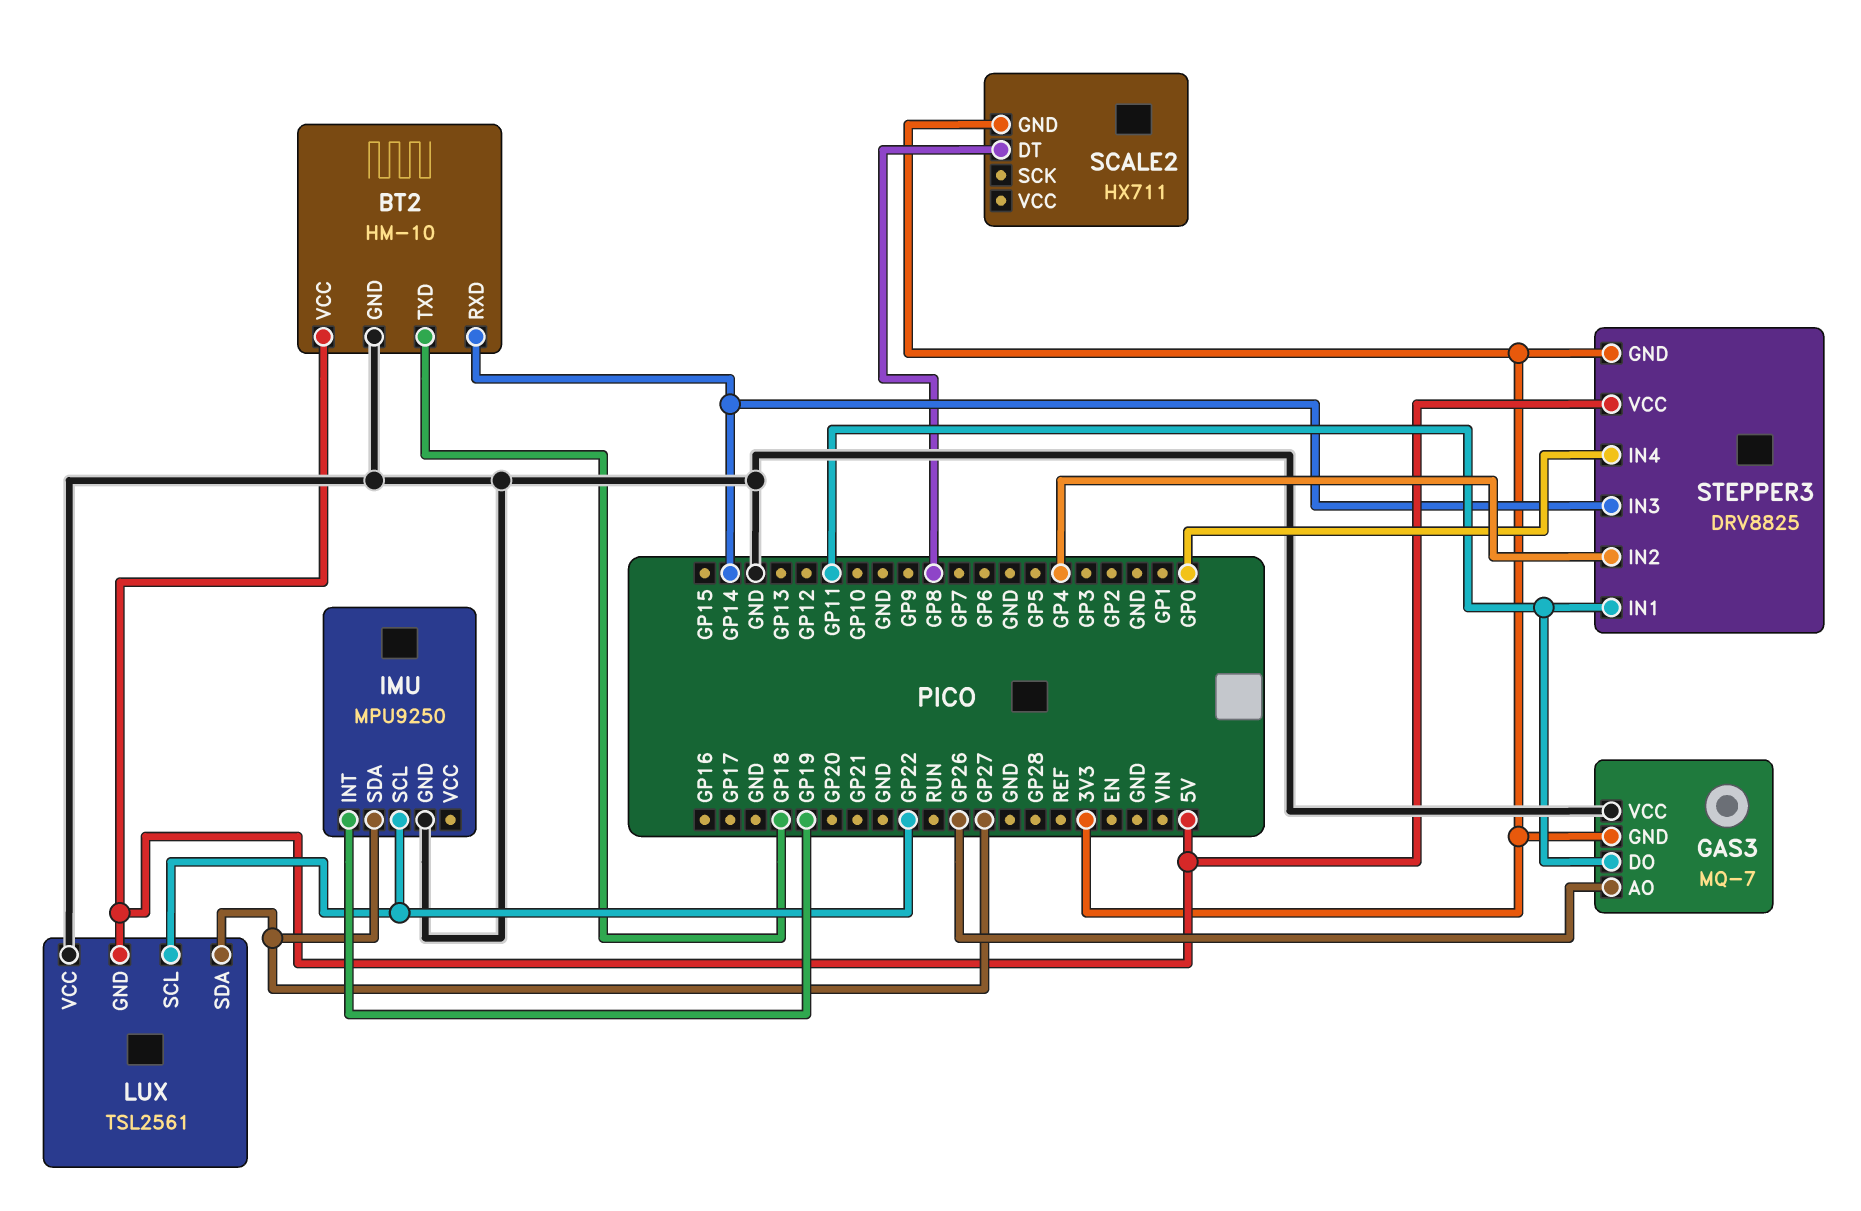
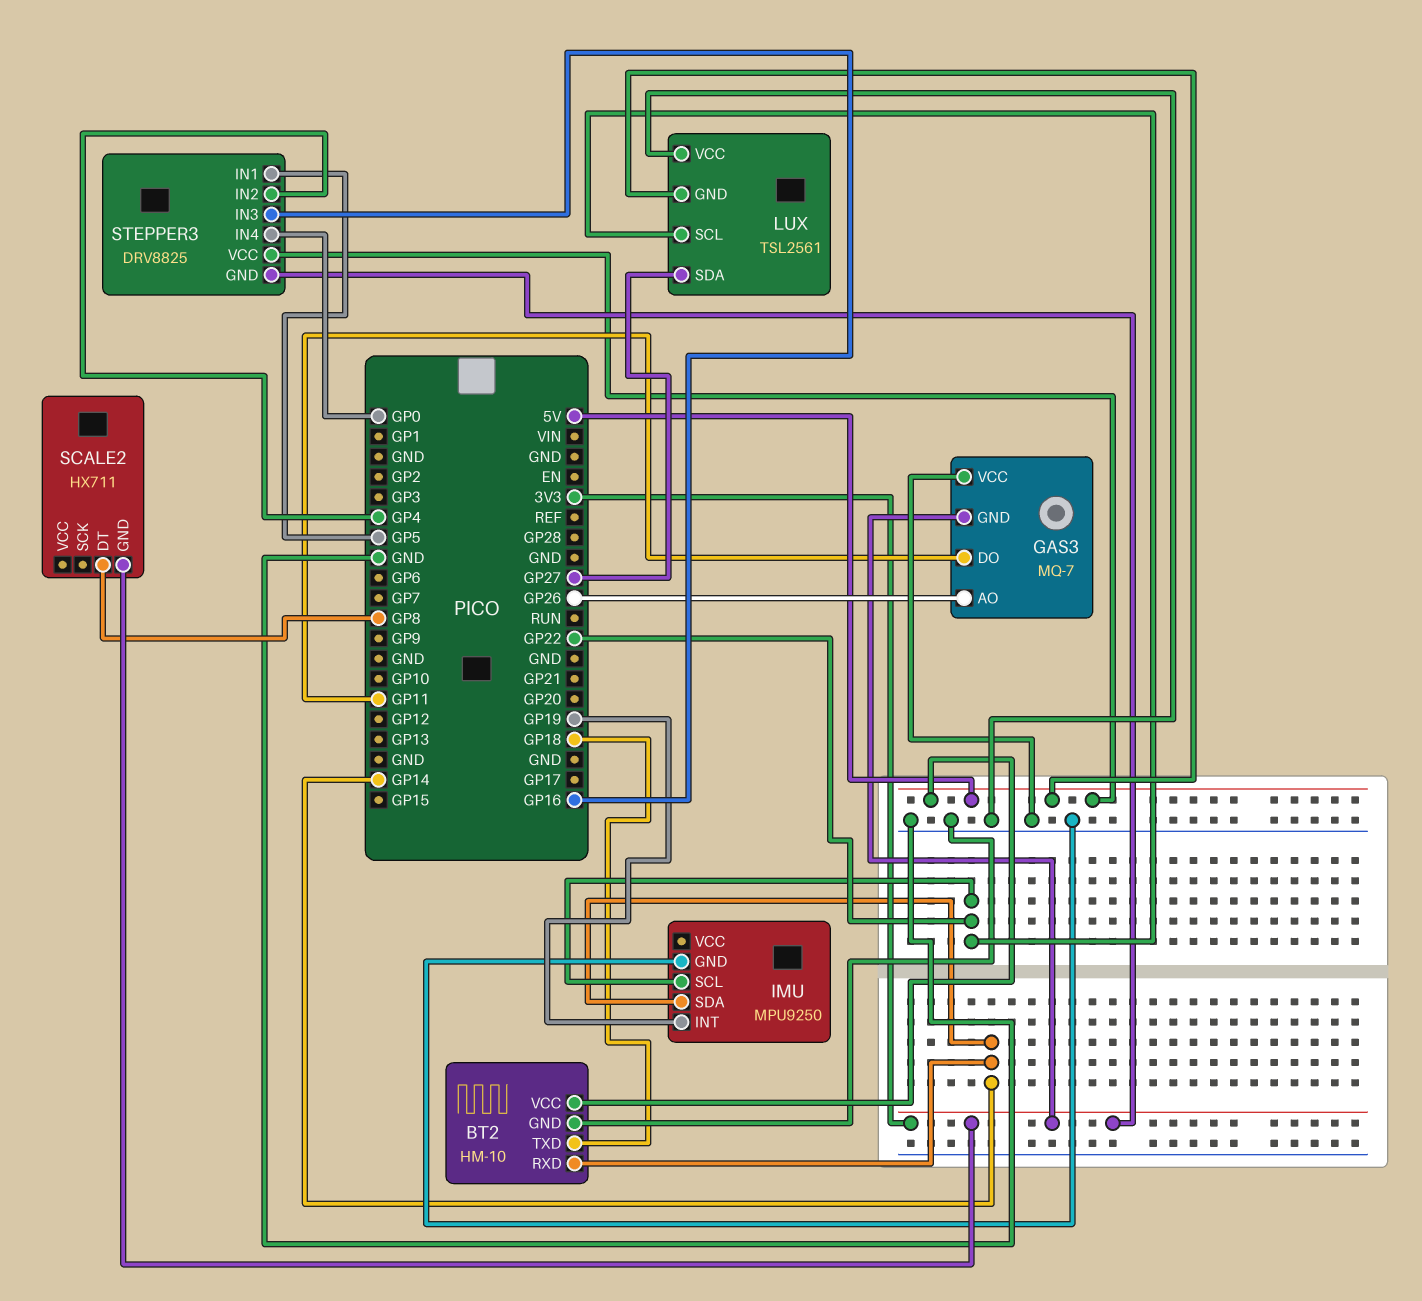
IMU pin SDA: GP27 -> GP14
STEPPER3 pin IN1: GP11 -> GP5
STEPPER3 pin IN3: GP14 -> GP16

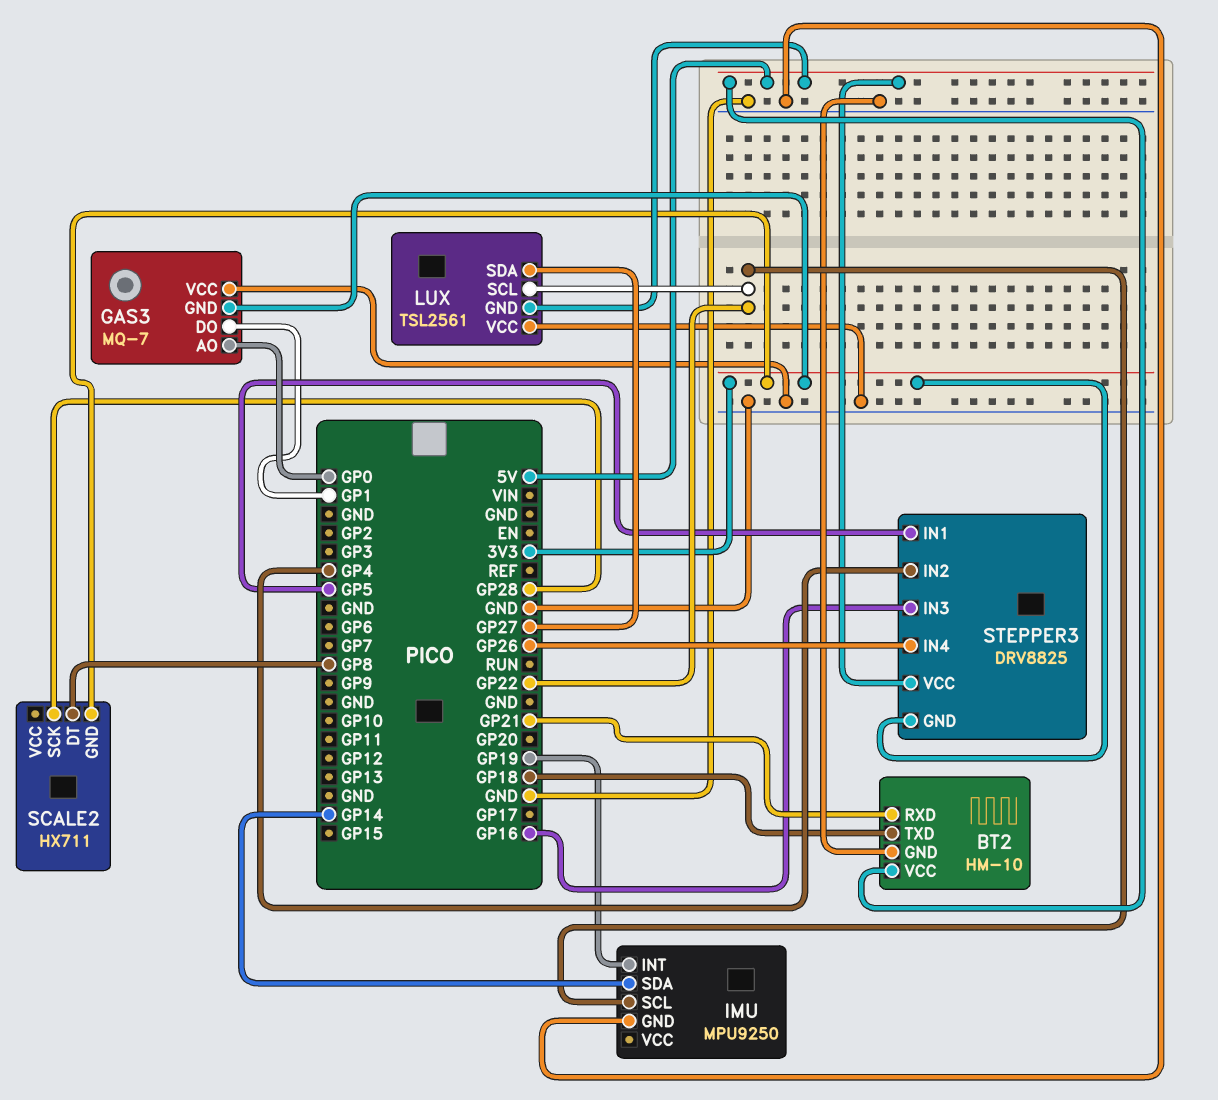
BT2 pin RXD: GP14 -> GP21
GAS3 pin AO: GP26 -> GP0
GAS3 pin DO: GP11 -> GP1
SCALE2 pin SCK: none -> GP28
STEPPER3 pin IN4: GP0 -> GP26

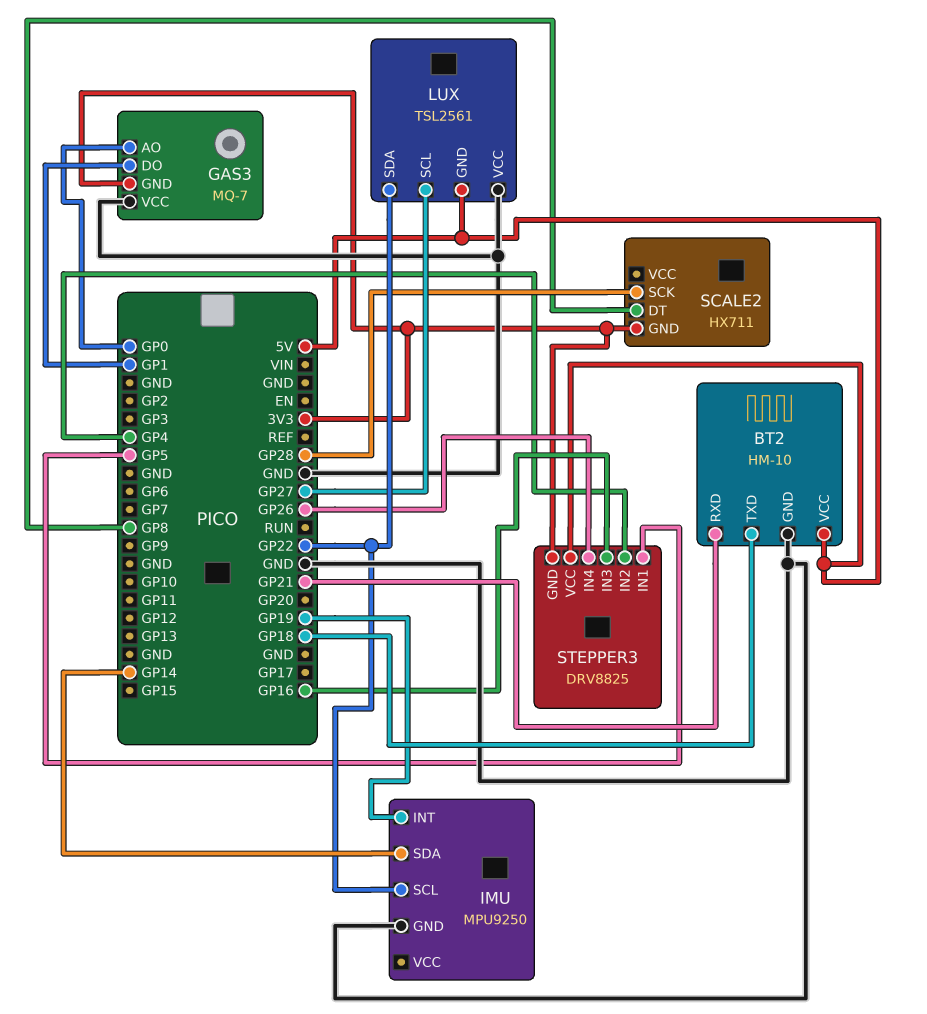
LUX pin SCL: GP22 -> GP27
LUX pin SDA: GP27 -> GP22

